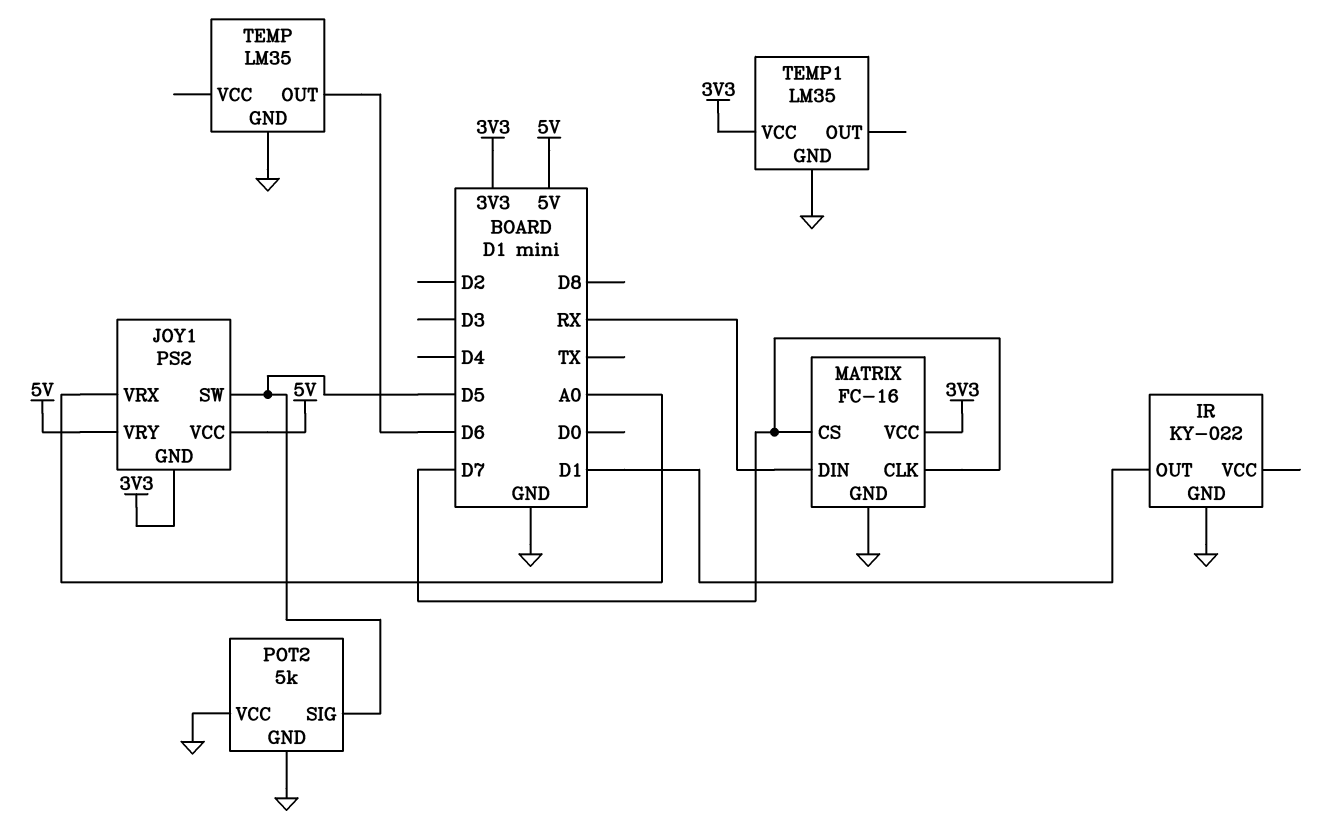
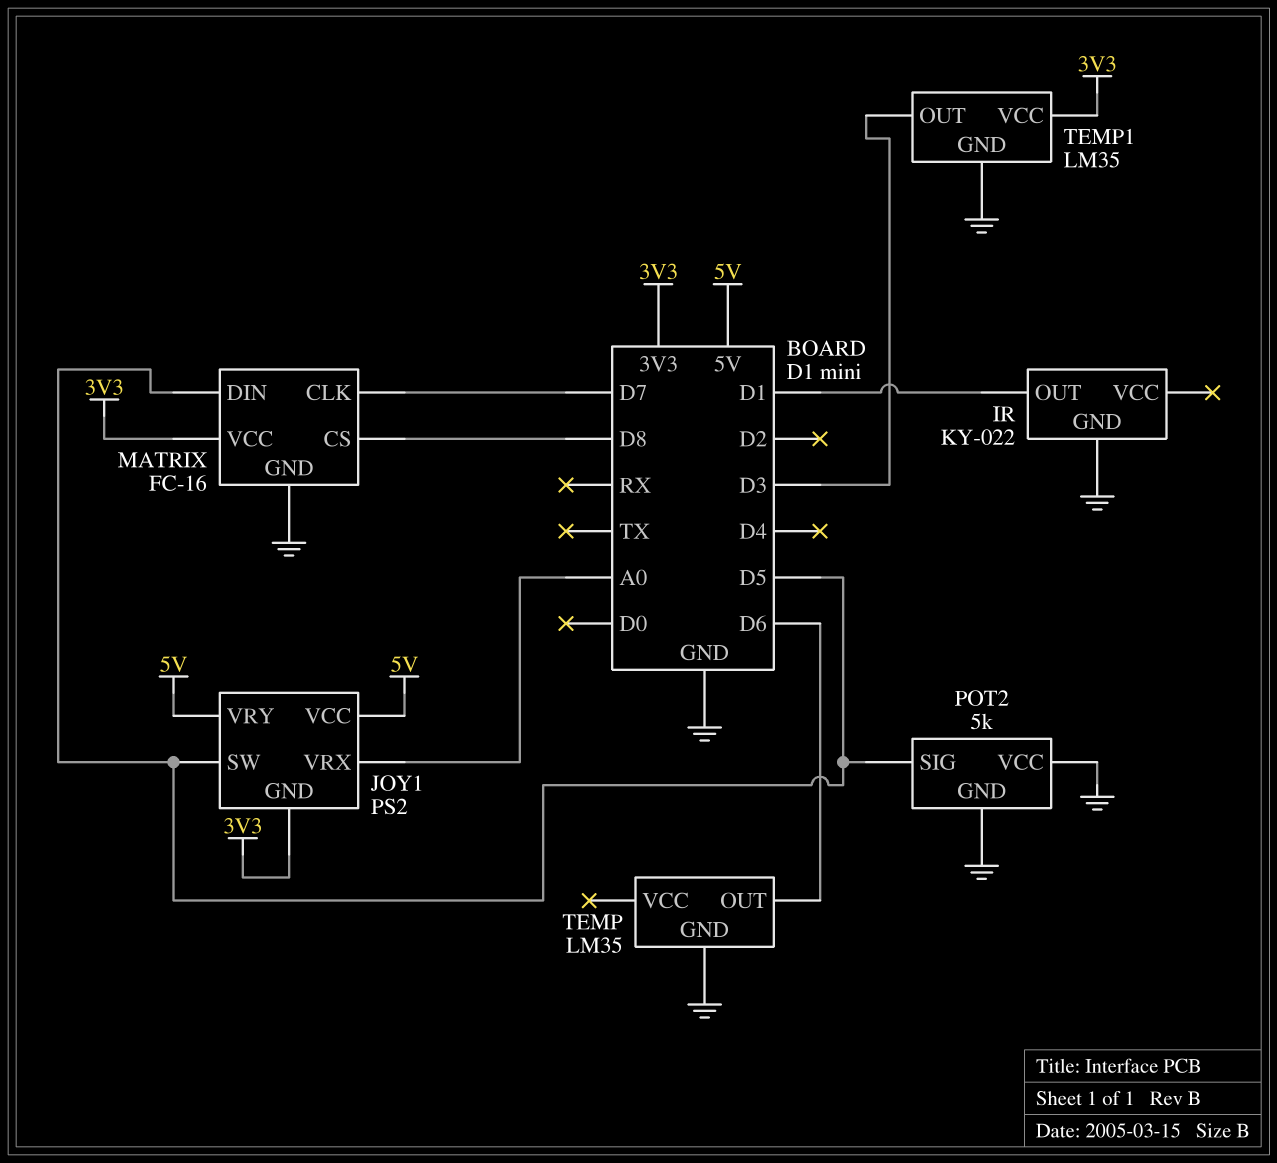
MATRIX pin CS: D7 -> D8
MATRIX pin DIN: RX -> D5
TEMP1 pin OUT: none -> D3

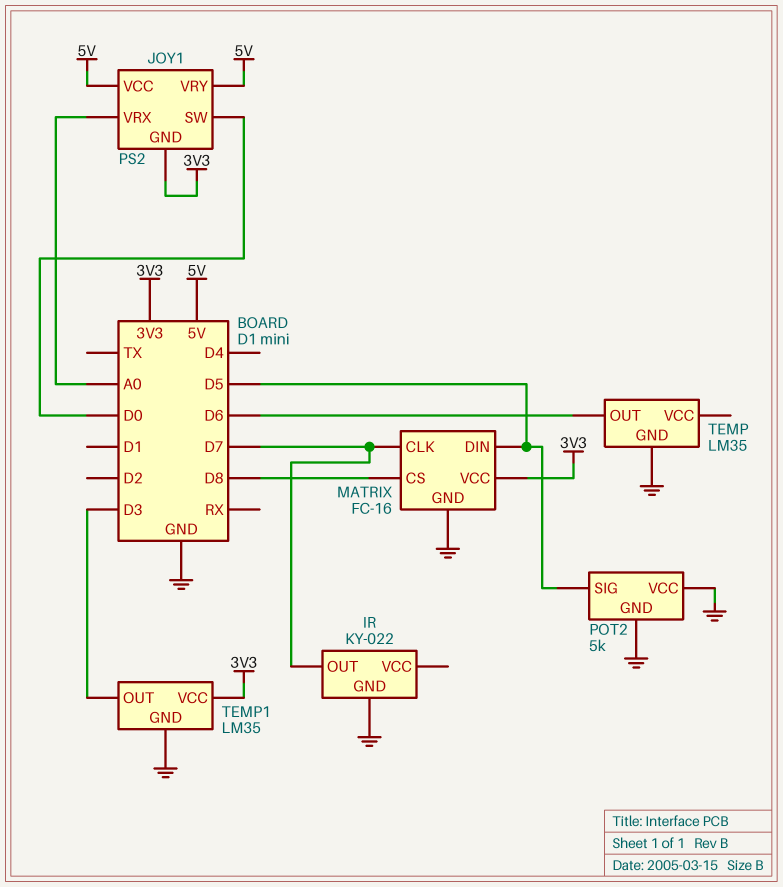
IR pin OUT: D1 -> D7
JOY1 pin SW: D5 -> D0

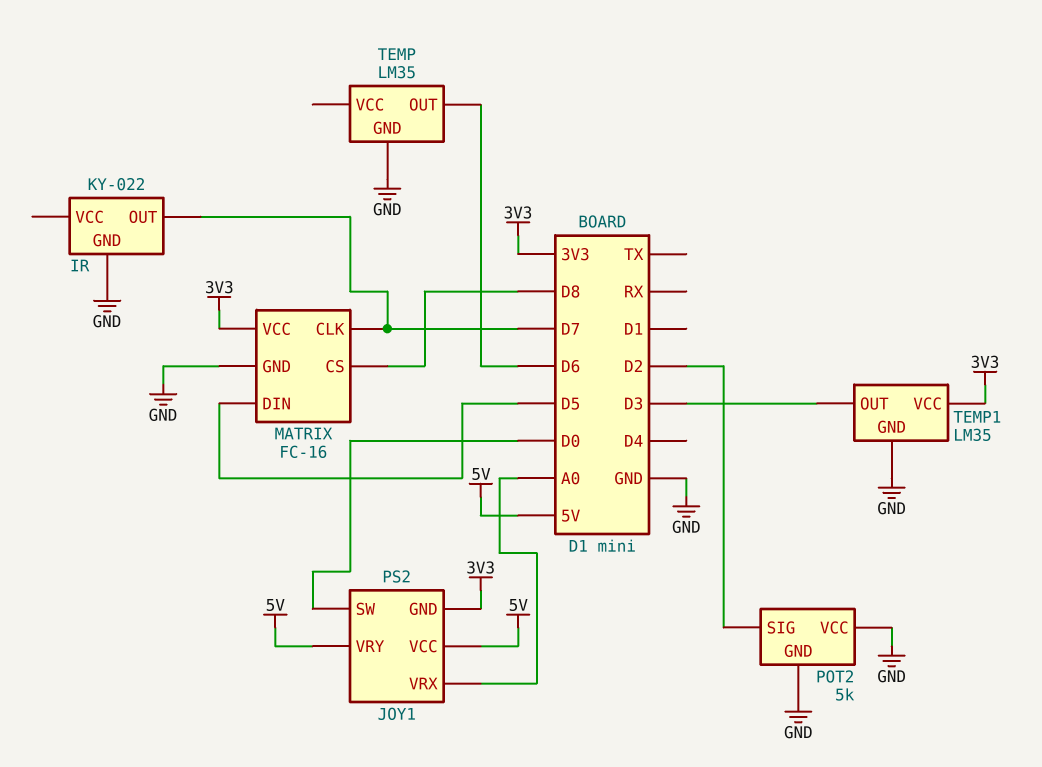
POT2 pin SIG: D5 -> D2

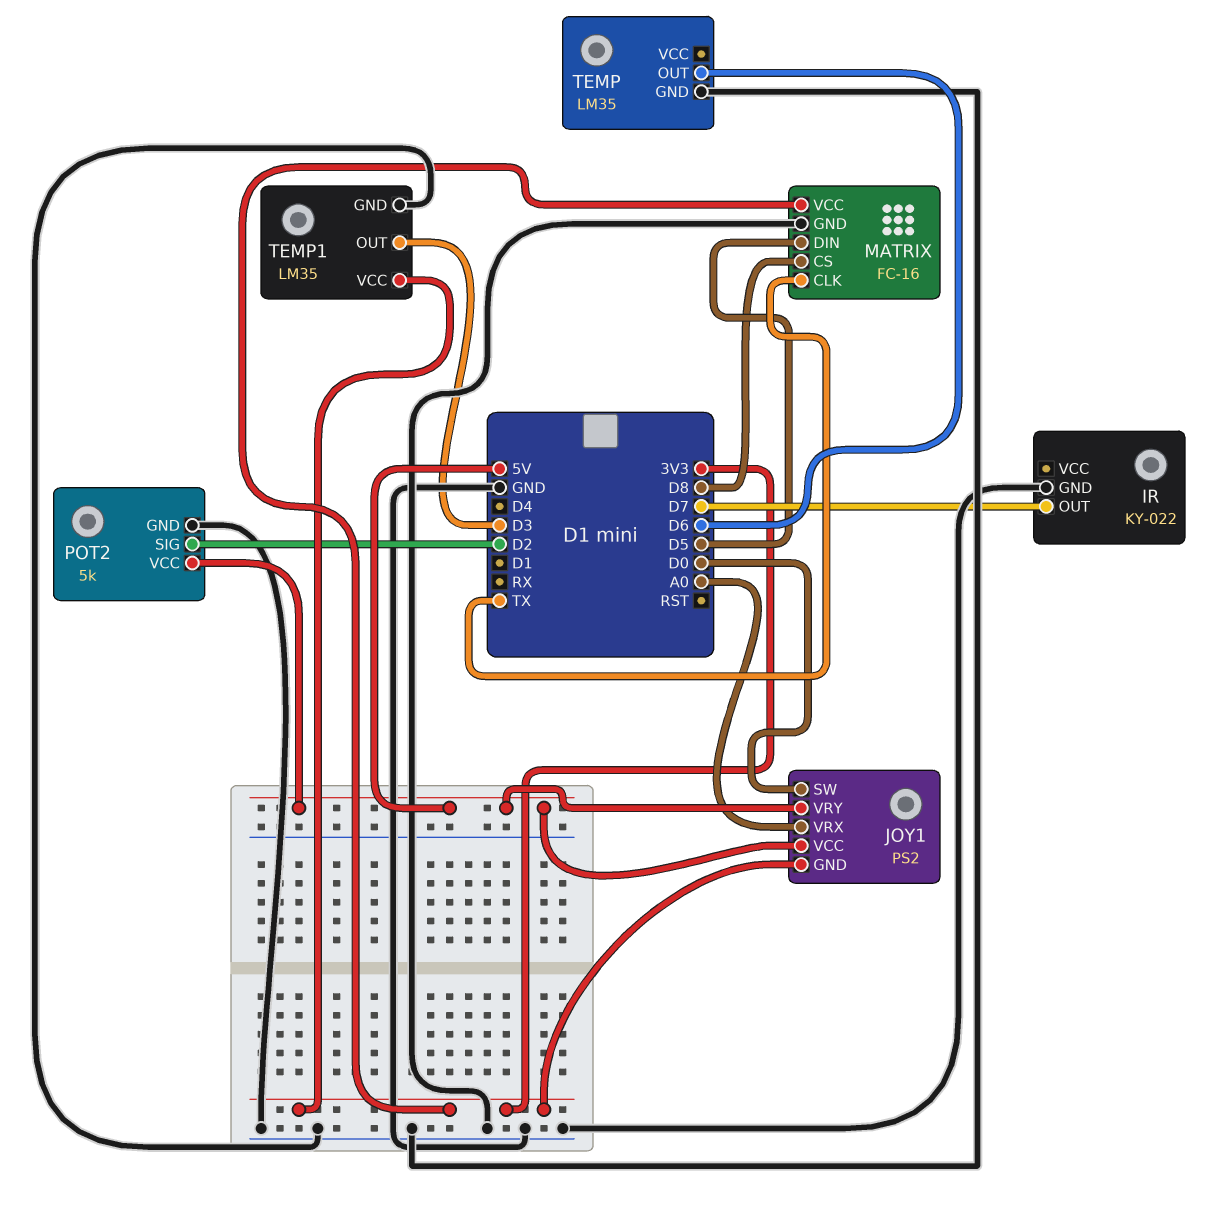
MATRIX pin CLK: D7 -> TX
POT2 pin VCC: GND -> 5V

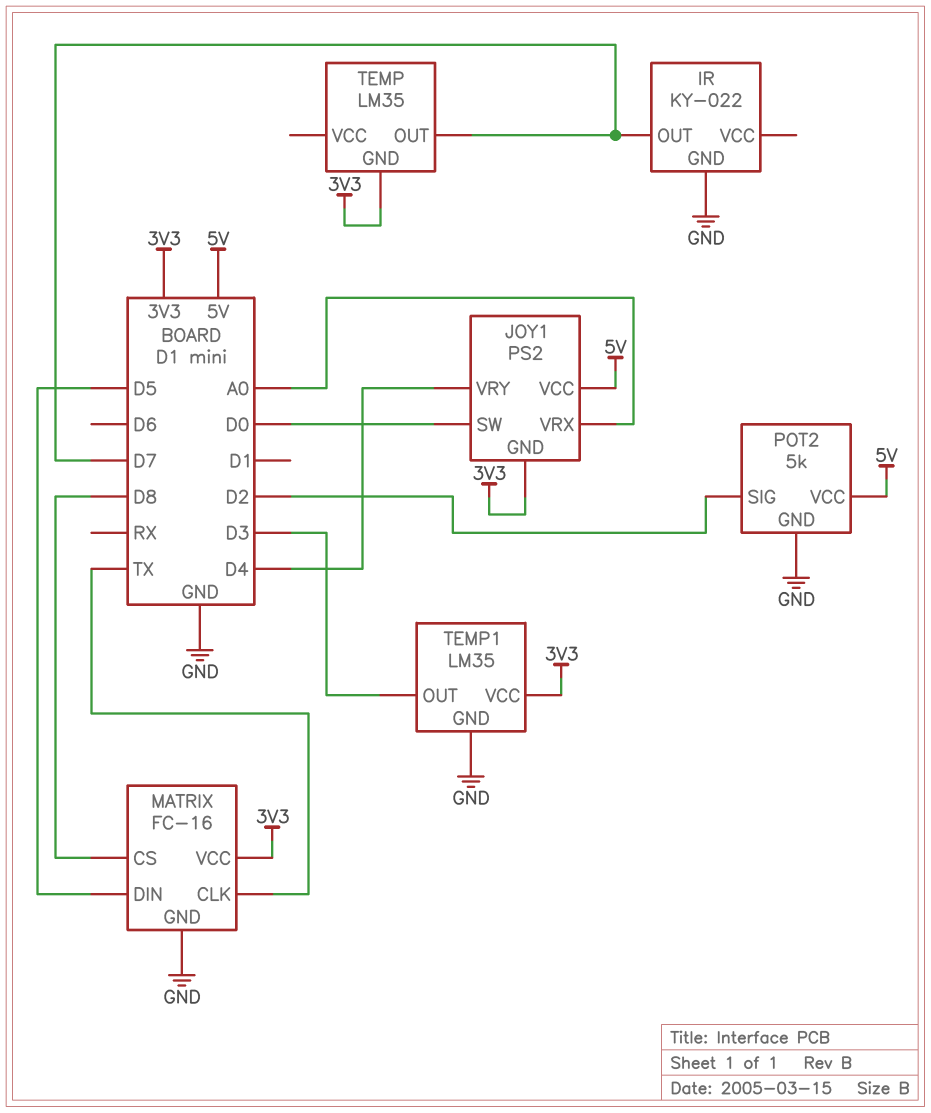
JOY1 pin VRY: 5V -> D4
TEMP pin GND: GND -> 3V3
TEMP pin OUT: D6 -> D7

